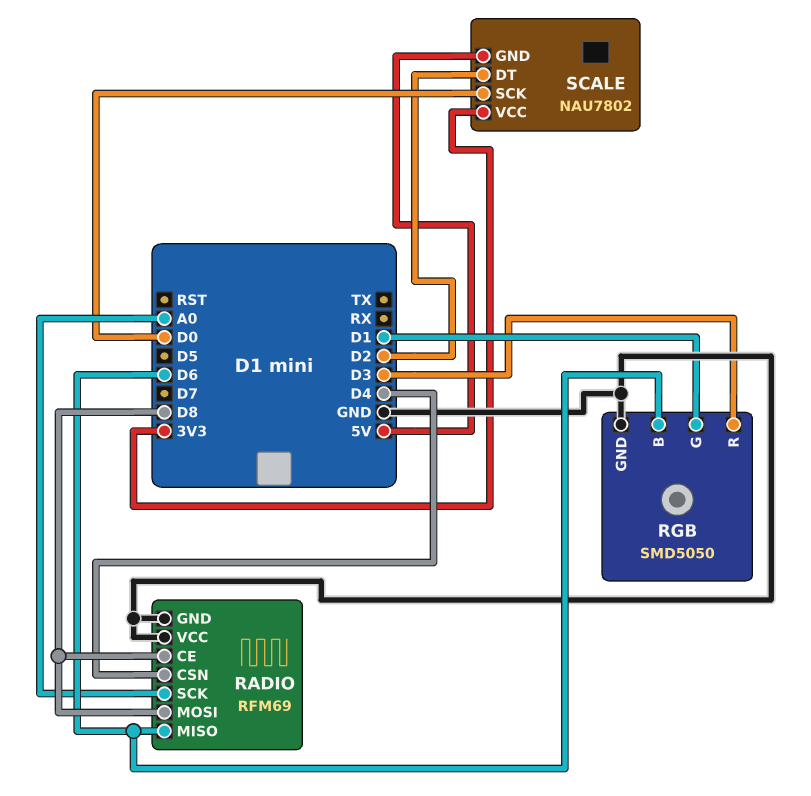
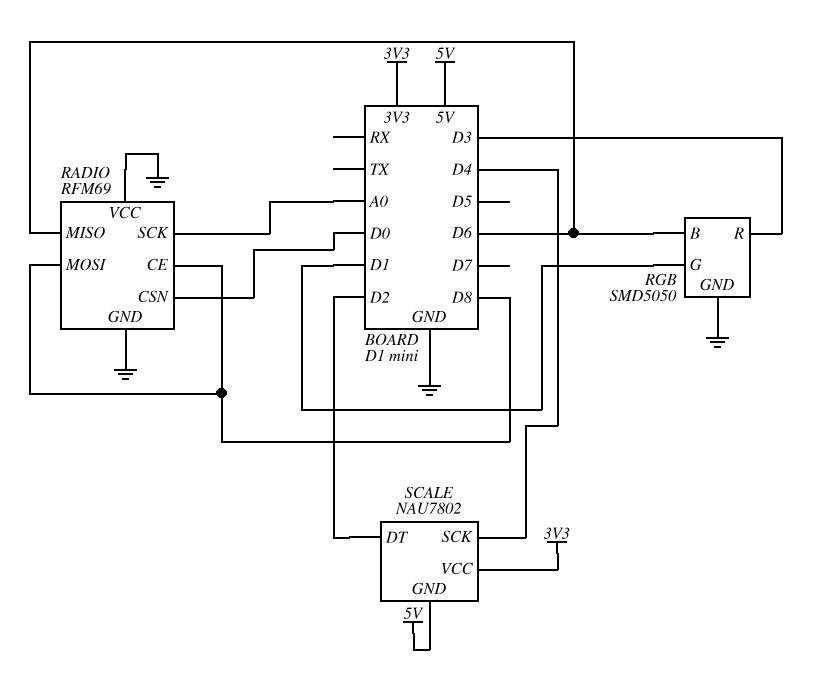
RADIO pin CSN: D4 -> D0
SCALE pin SCK: D0 -> D4

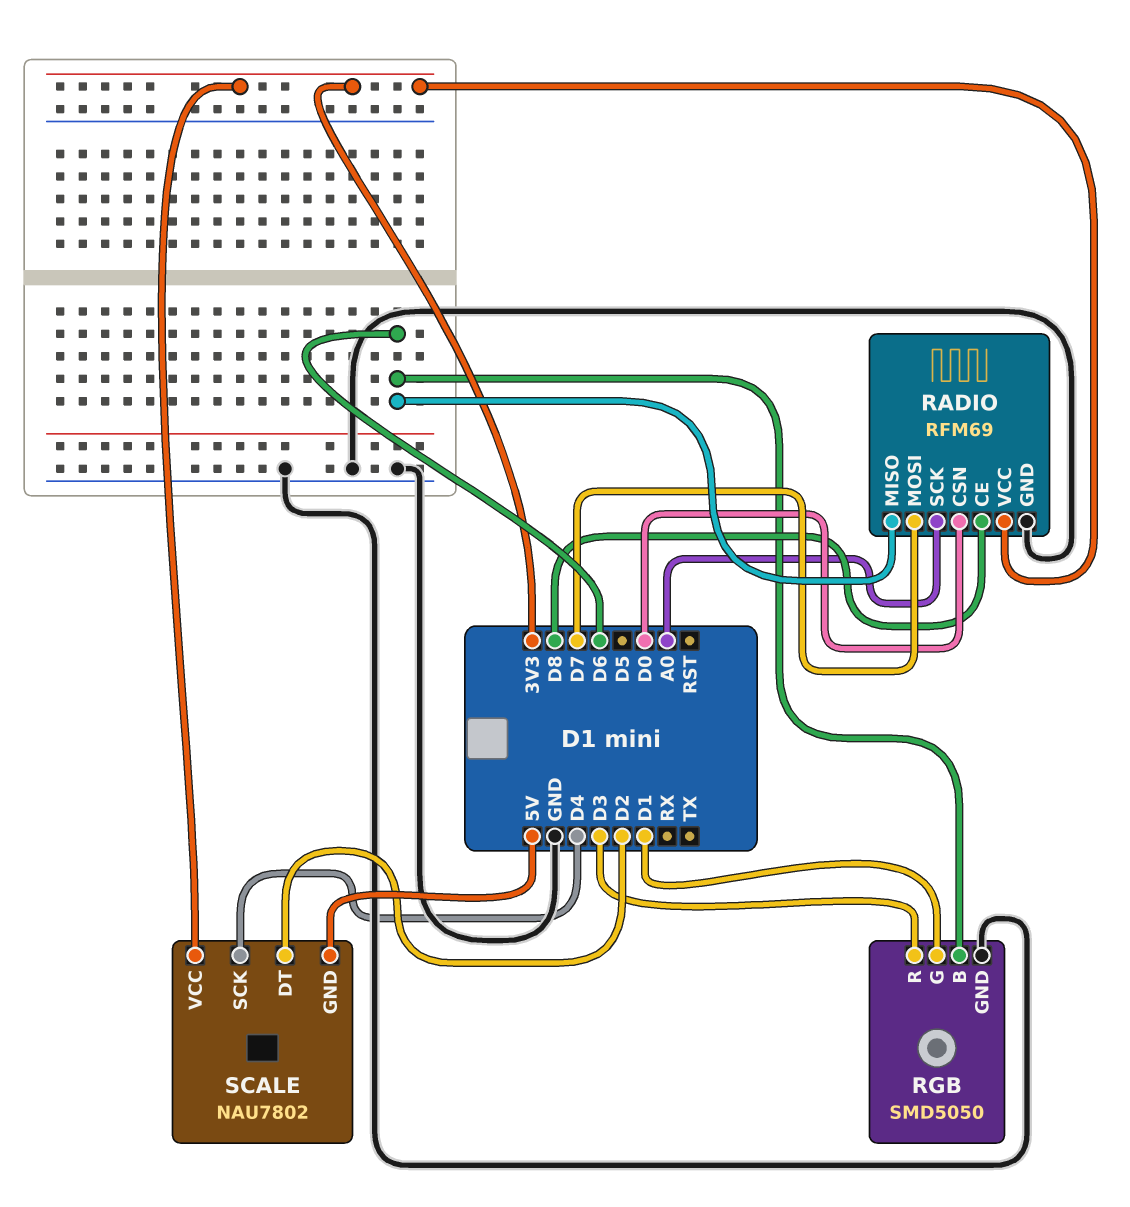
RADIO pin MOSI: D8 -> D7
RADIO pin VCC: GND -> 3V3

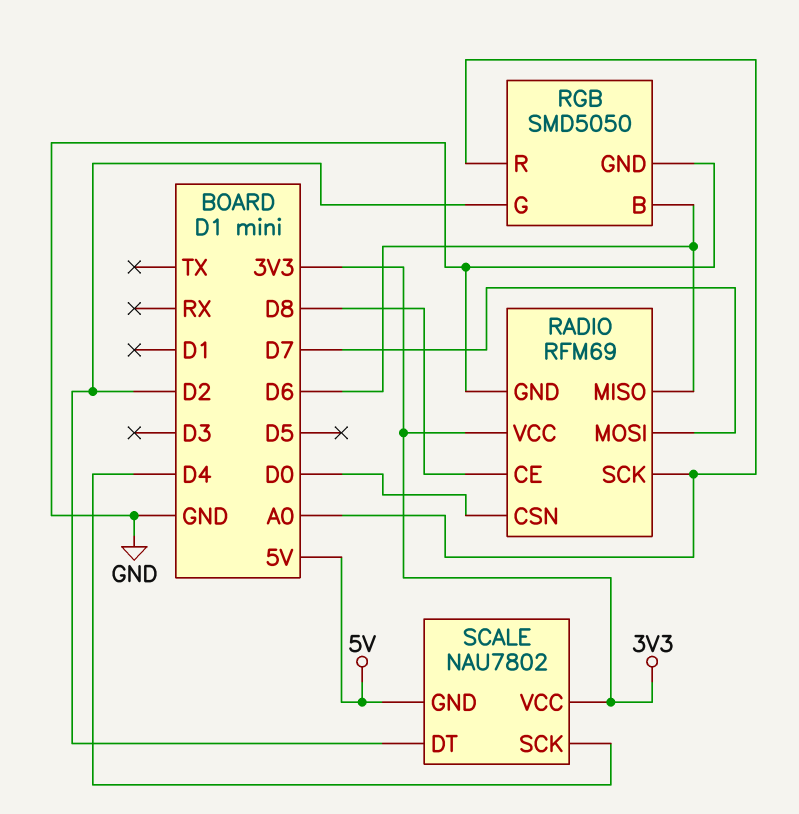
RGB pin G: D1 -> D2
RGB pin R: D3 -> A0

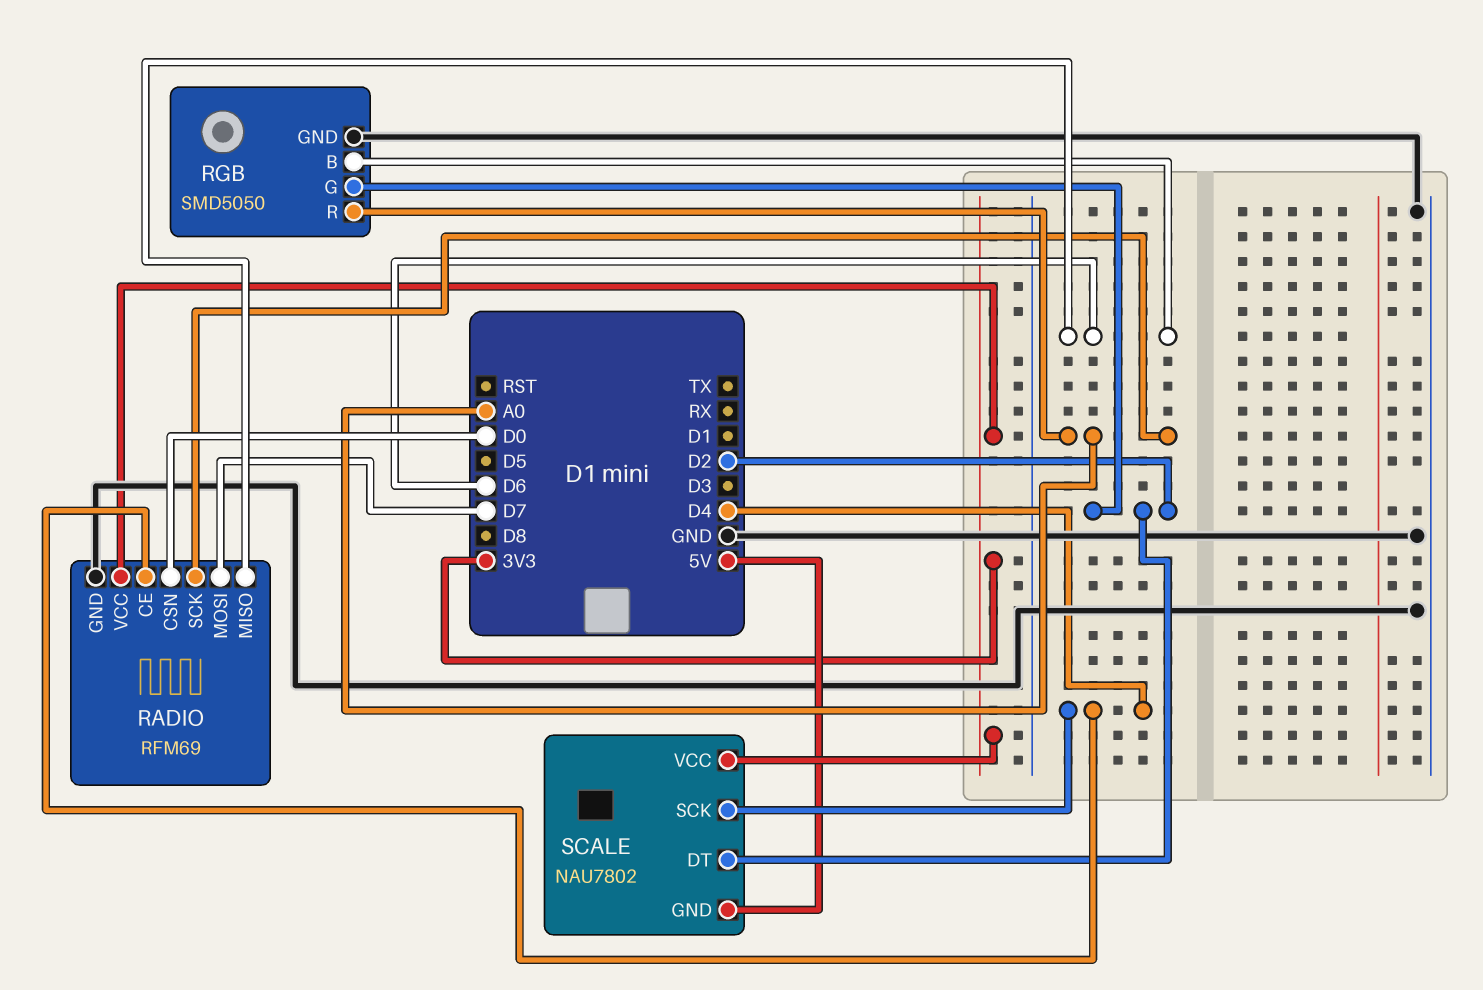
RADIO pin CE: D8 -> D4

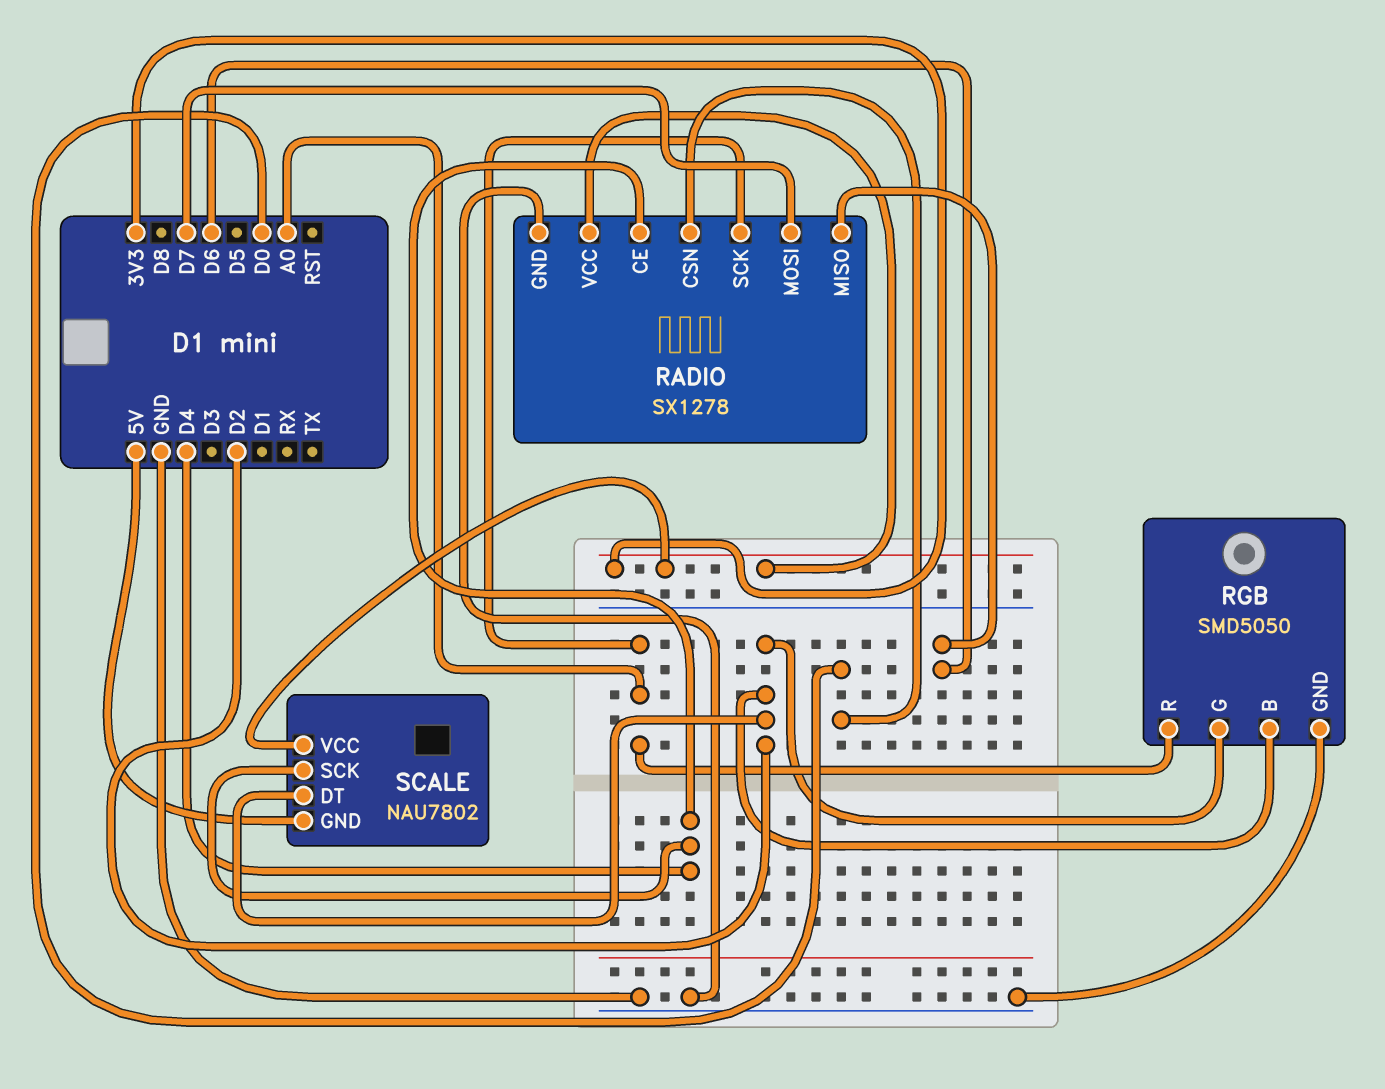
RADIO: RFM69 -> SX1278
RGB pin B: D6 -> D2

